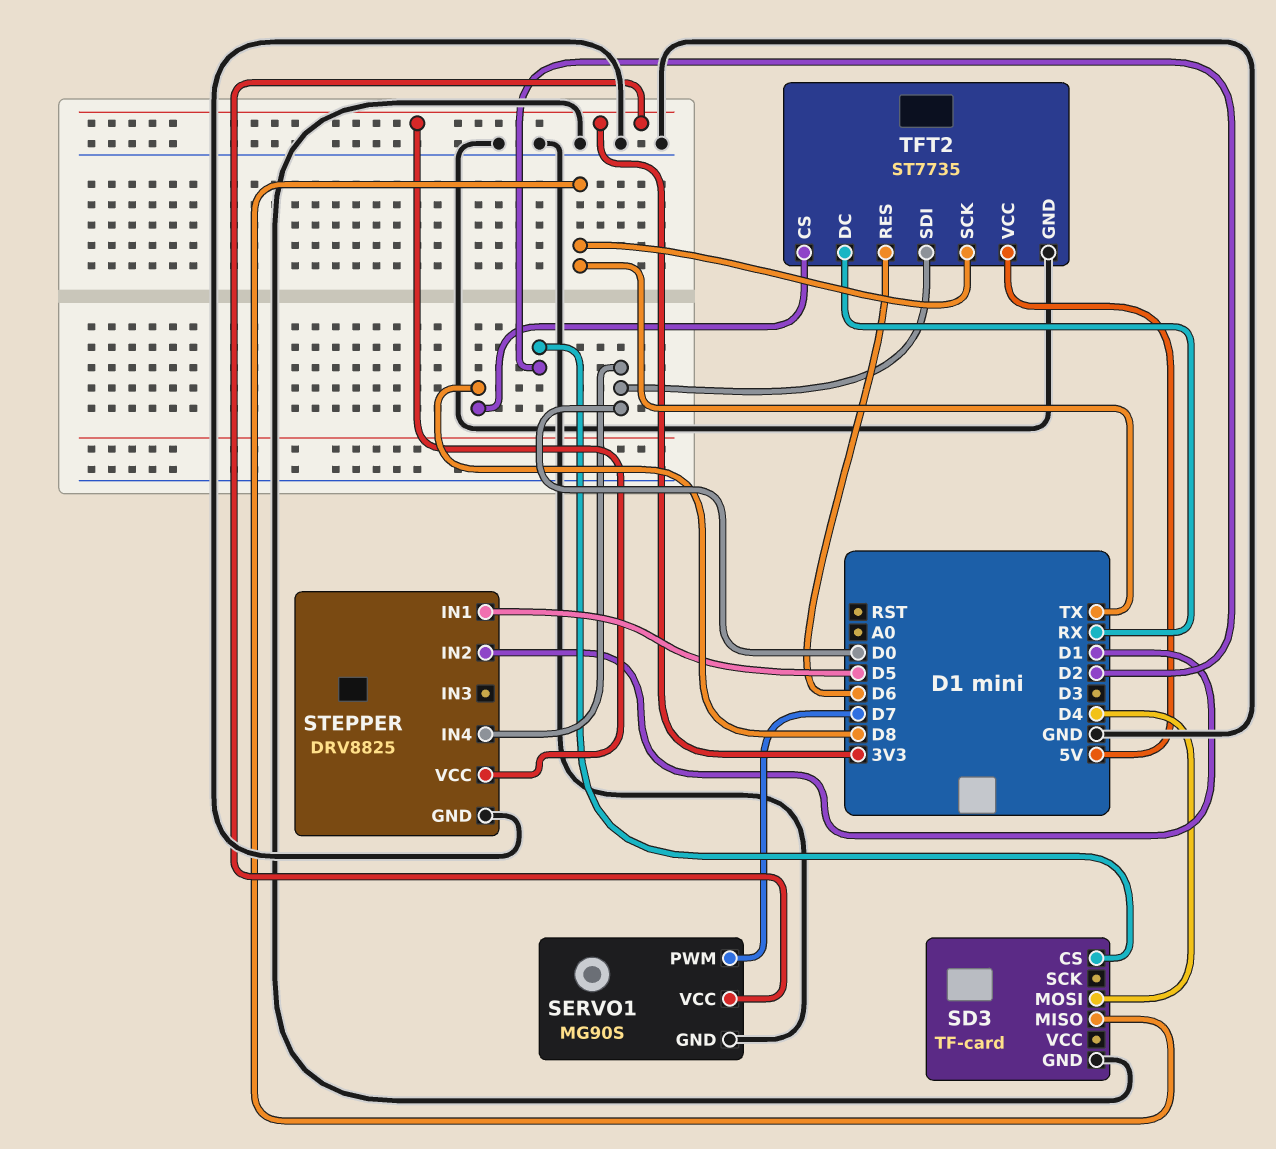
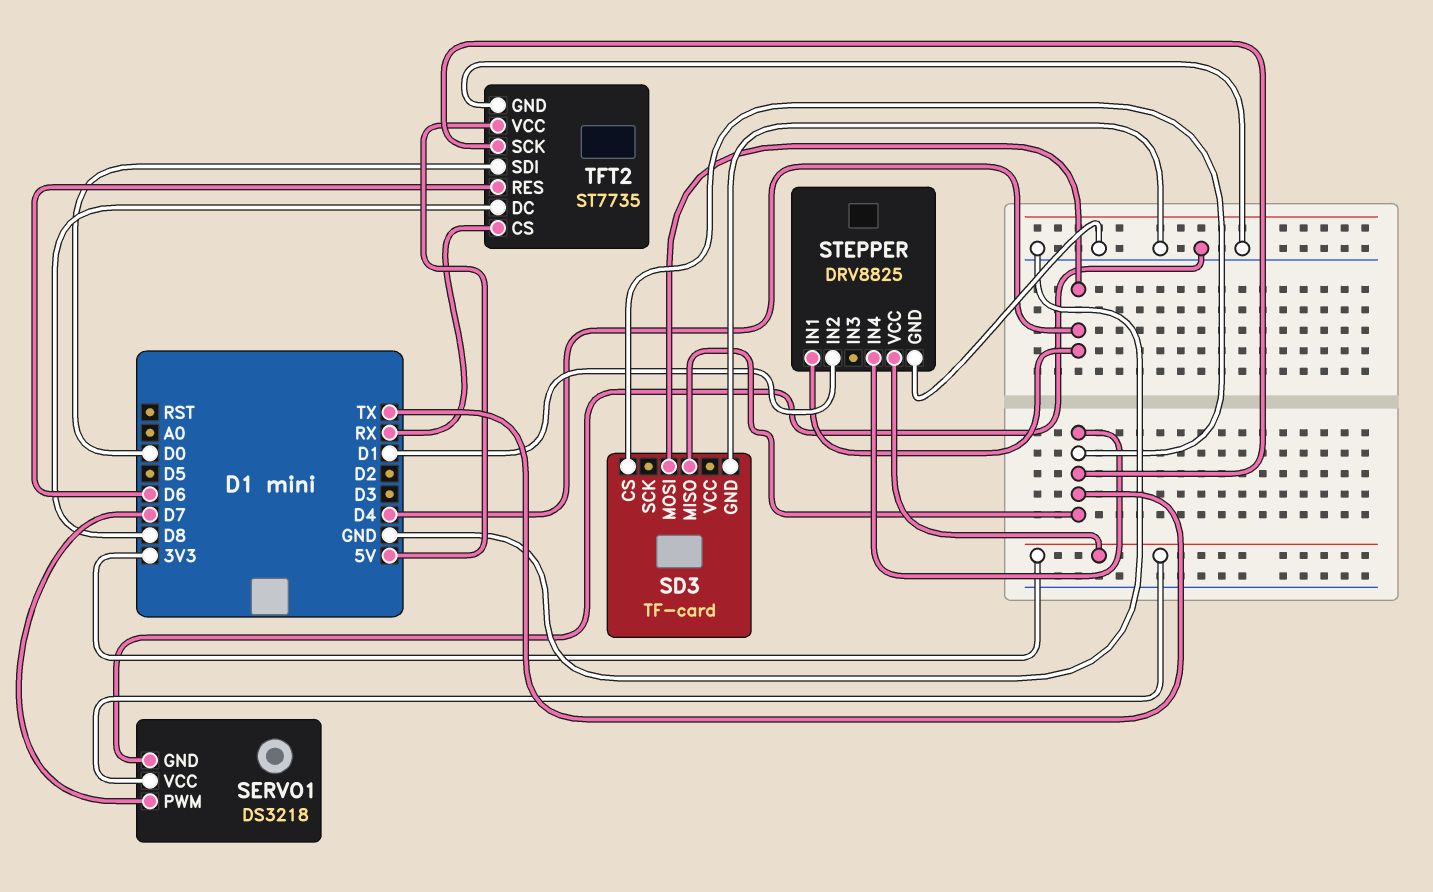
SD3 pin CS: D2 -> TX
SERVO1: MG90S -> DS3218
STEPPER pin IN1: D5 -> D4
STEPPER pin IN4: D0 -> TX
TFT2 pin CS: D8 -> RX
TFT2 pin DC: RX -> D8

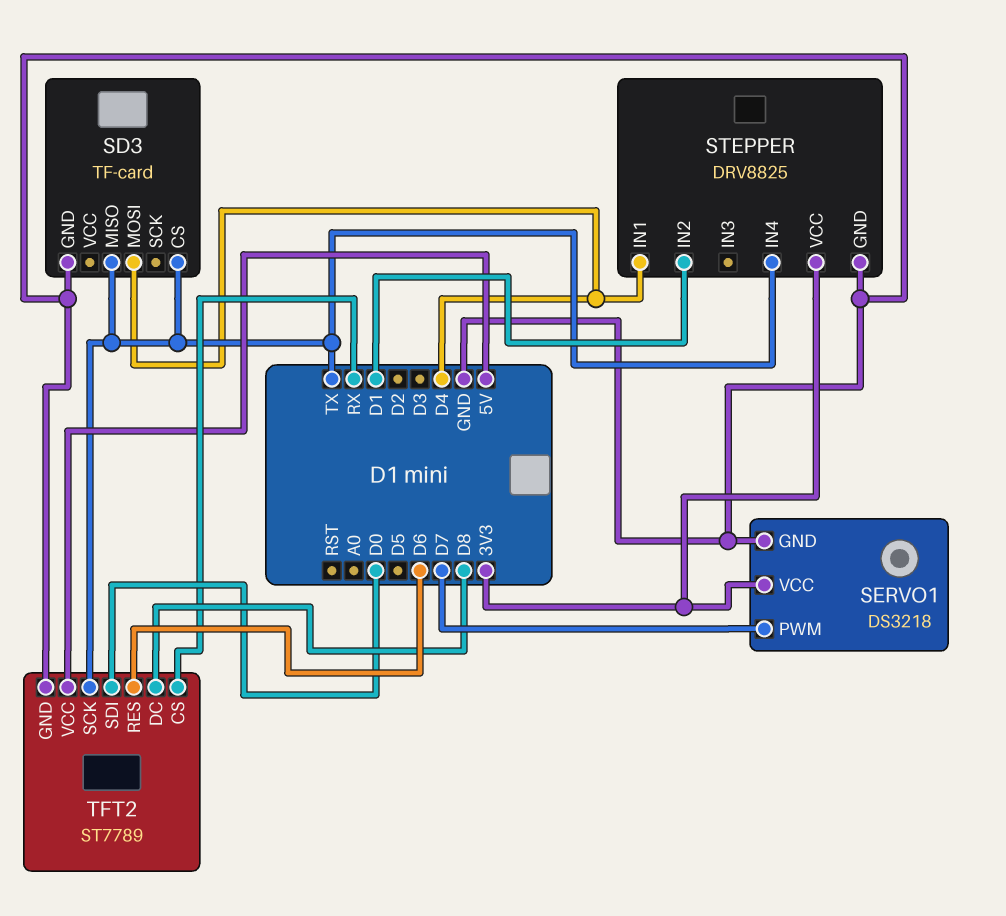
TFT2: ST7735 -> ST7789

